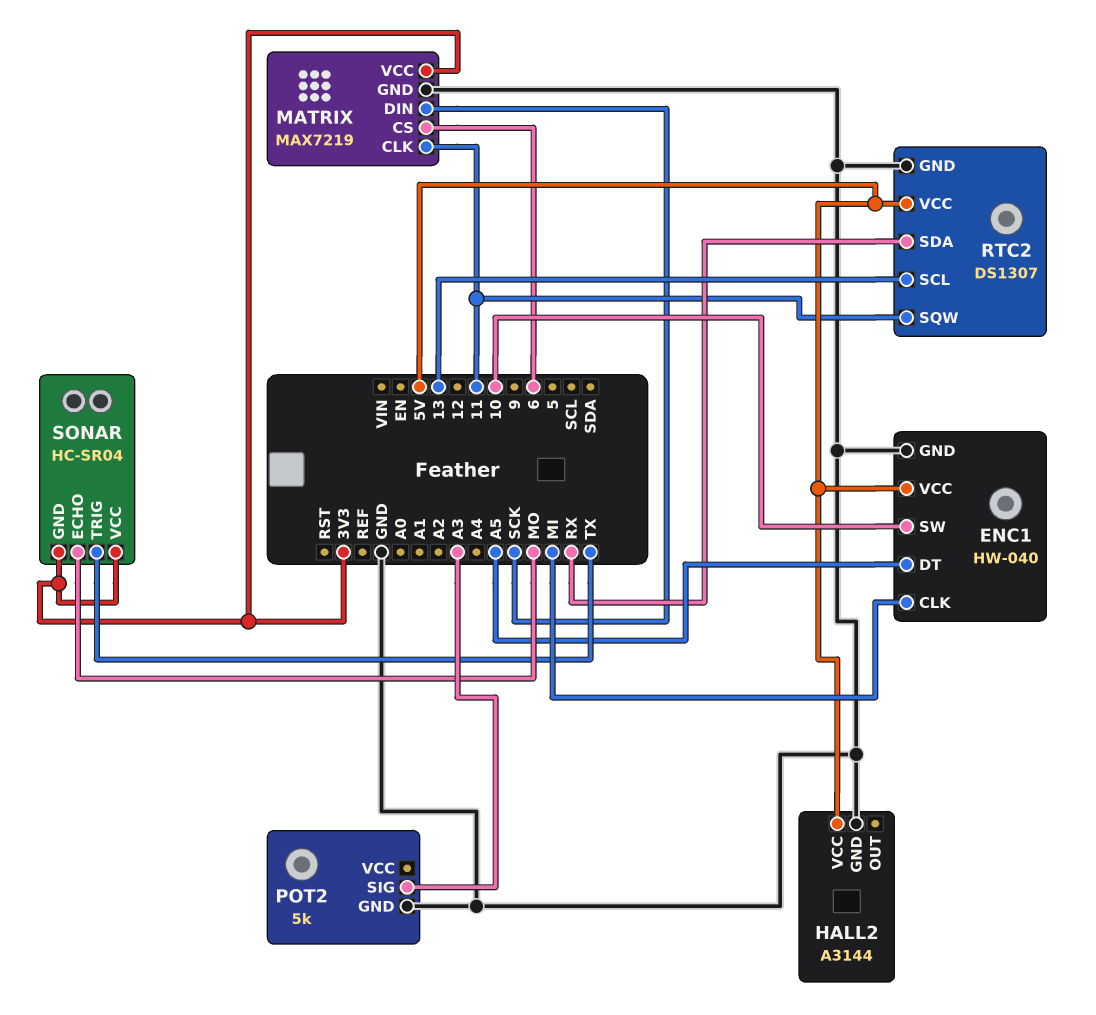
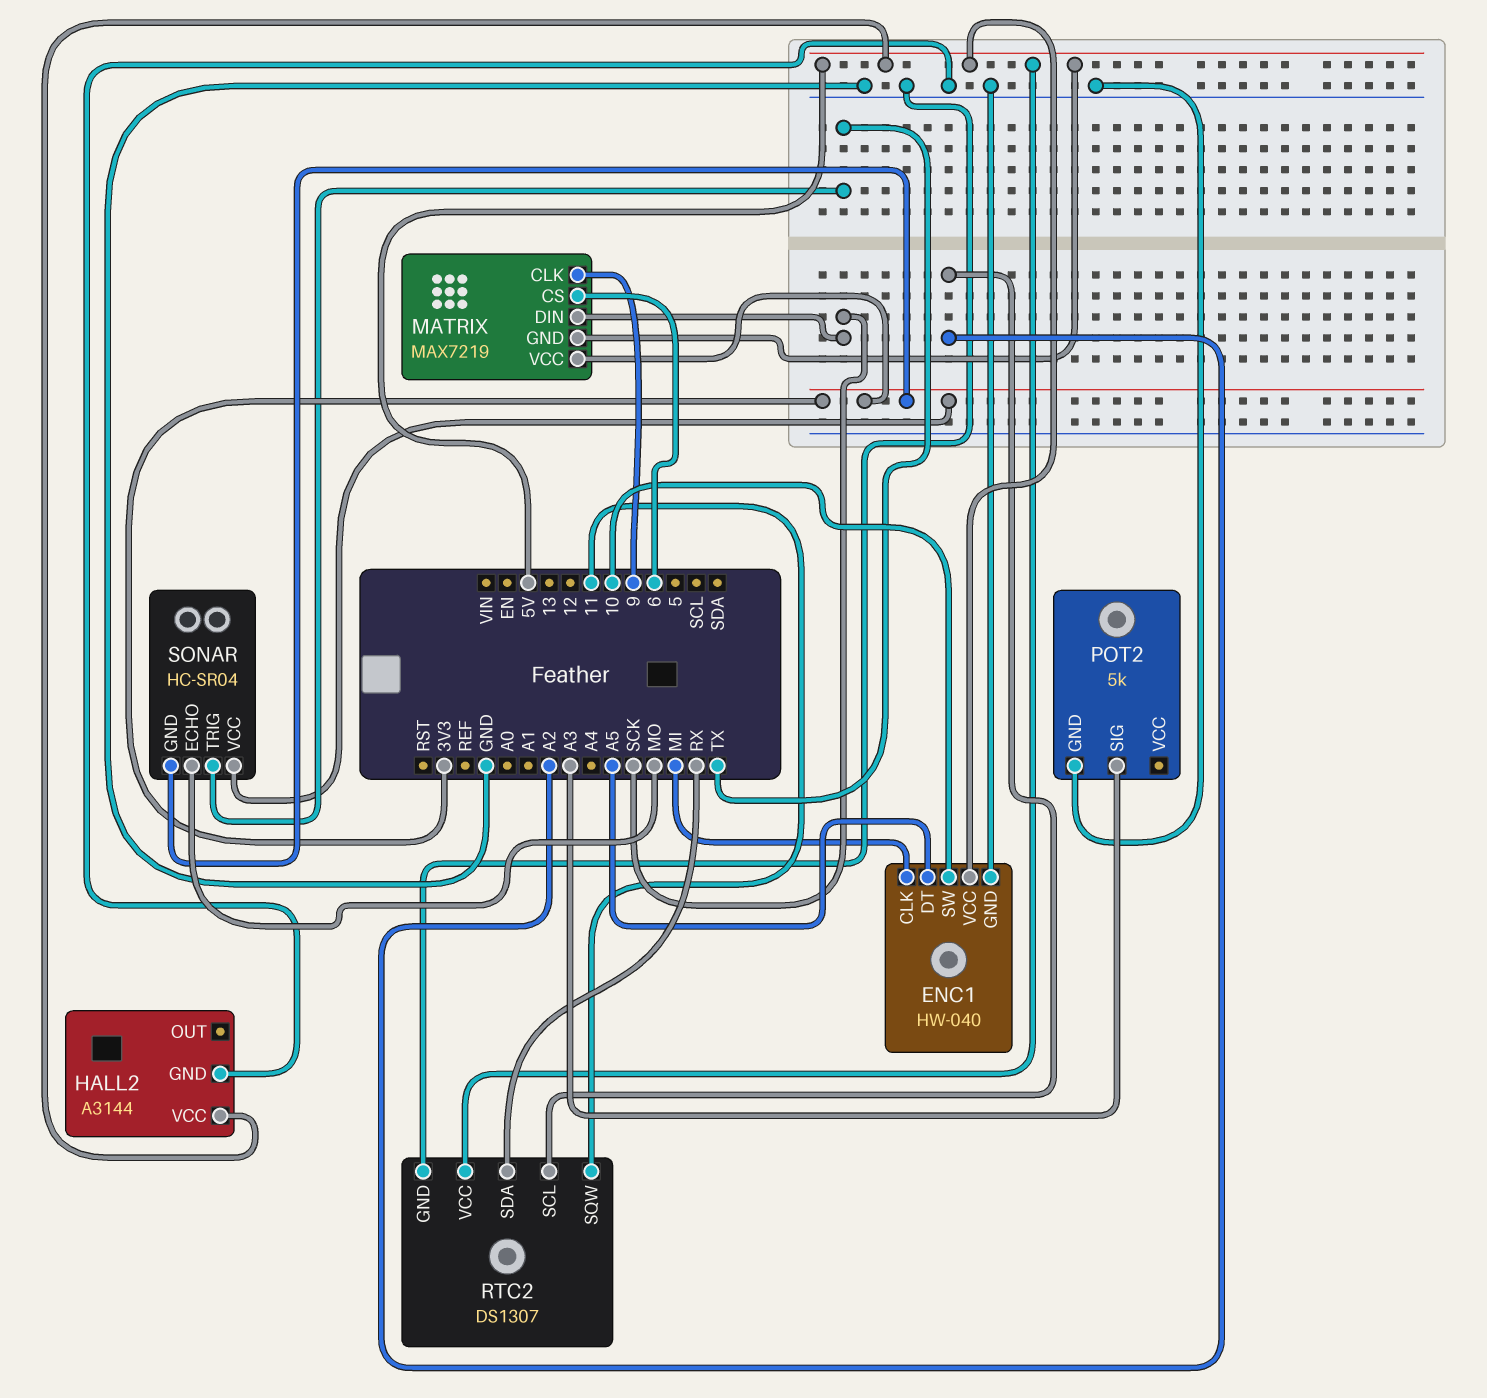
MATRIX pin CLK: 11 -> 9
MATRIX pin GND: GND -> 5V
RTC2 pin SCL: 13 -> A2

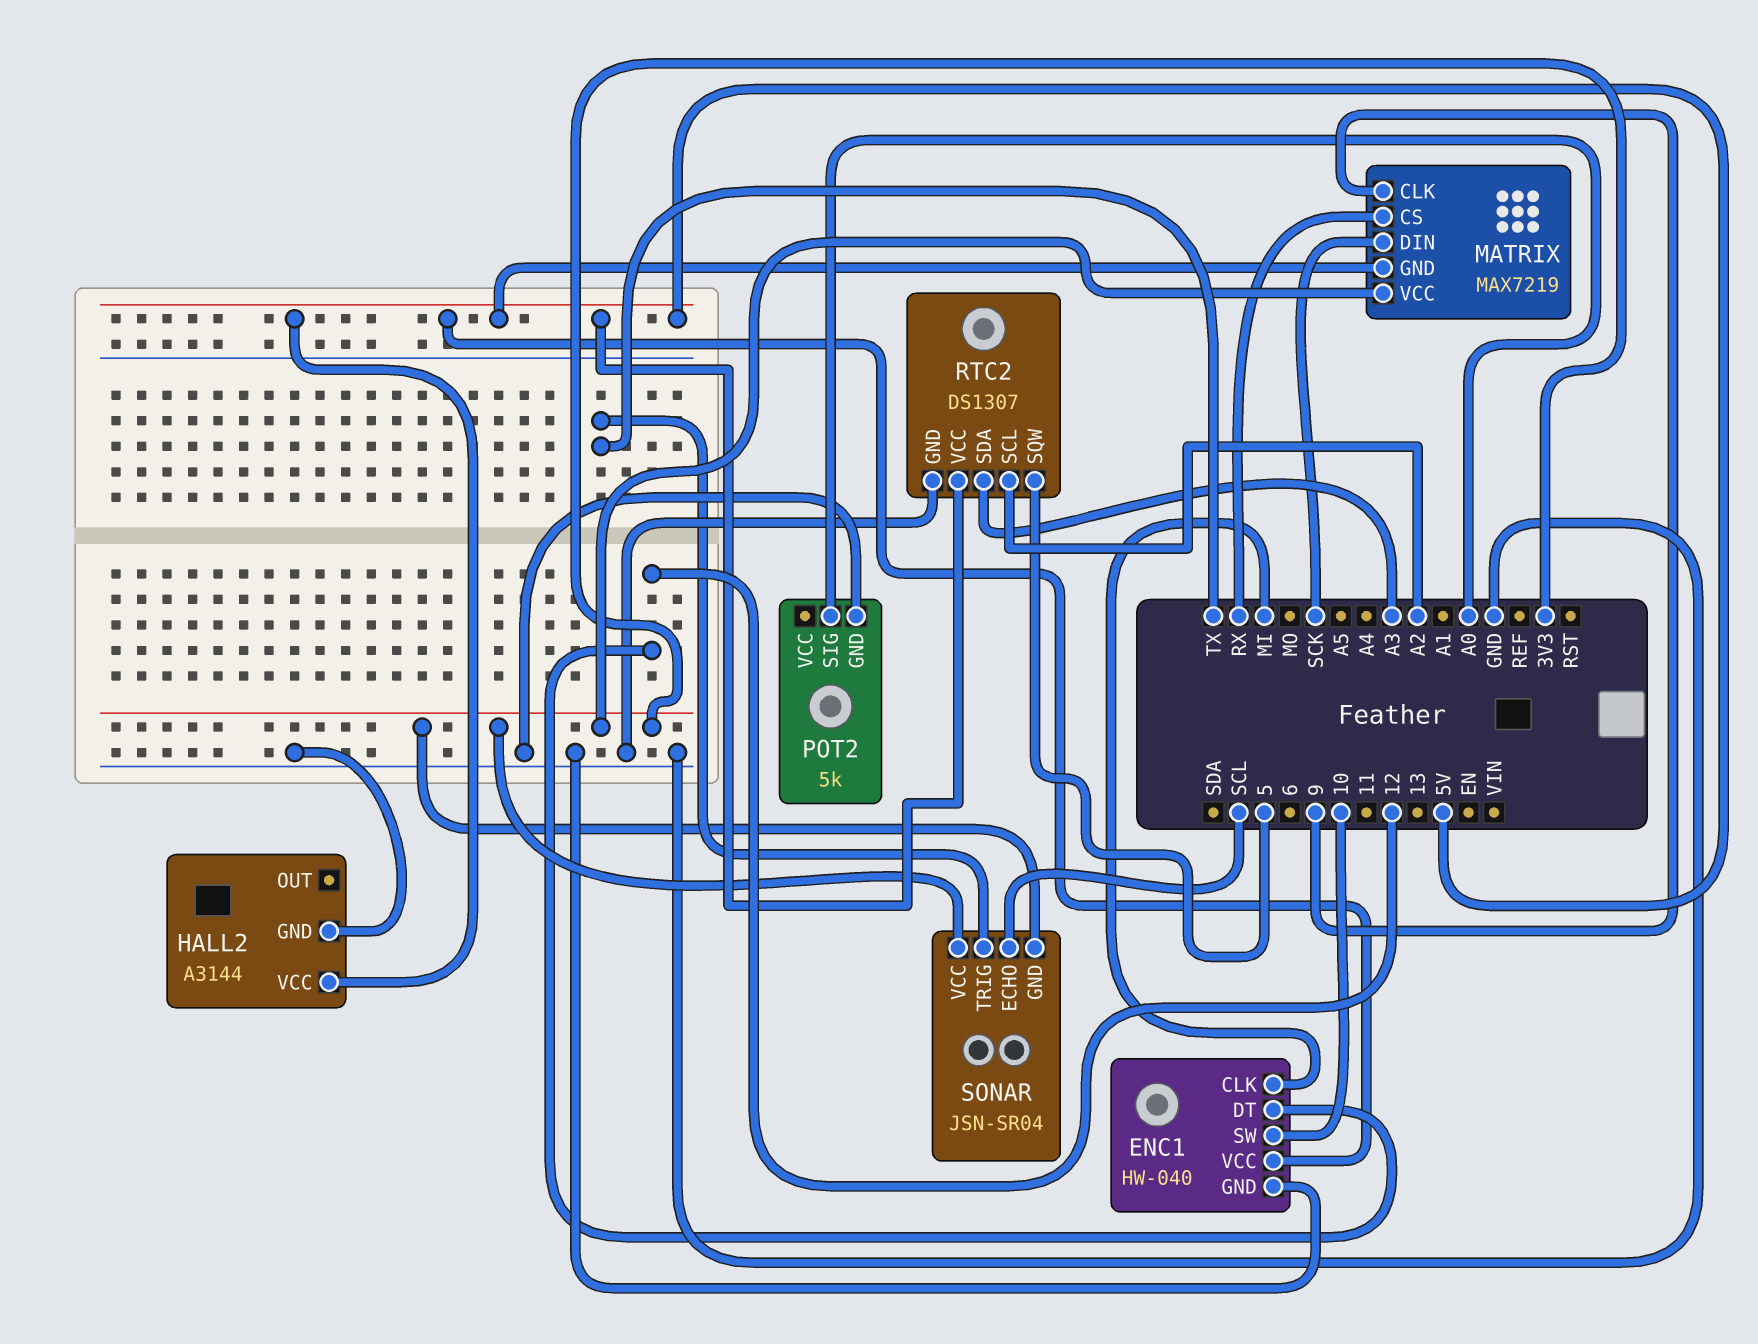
ENC1 pin DT: A5 -> 12
MATRIX pin CS: 6 -> RX
POT2 pin SIG: A3 -> A0
RTC2 pin SDA: RX -> A3
RTC2 pin SQW: 11 -> 5
SONAR: HC-SR04 -> JSN-SR04
SONAR pin ECHO: MO -> SCL

